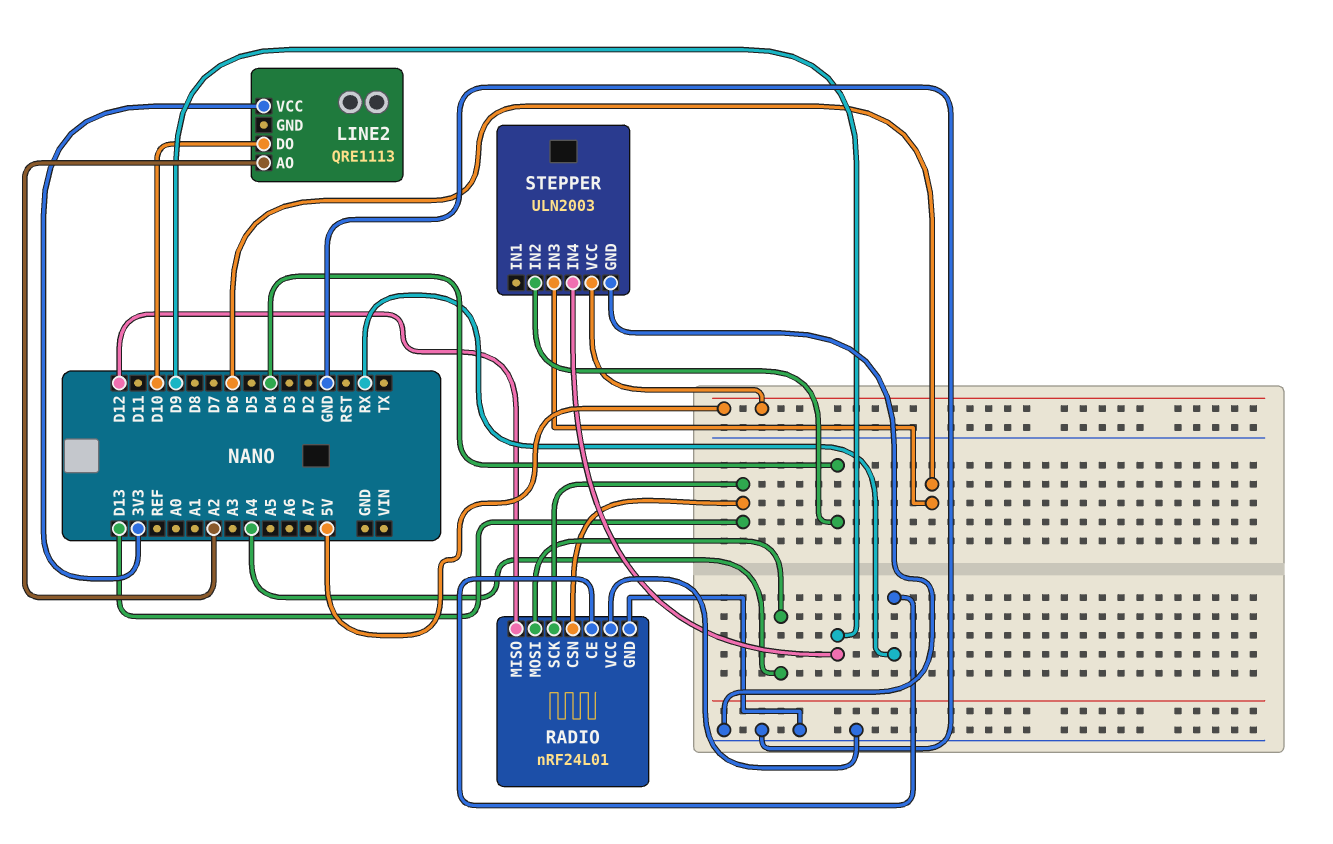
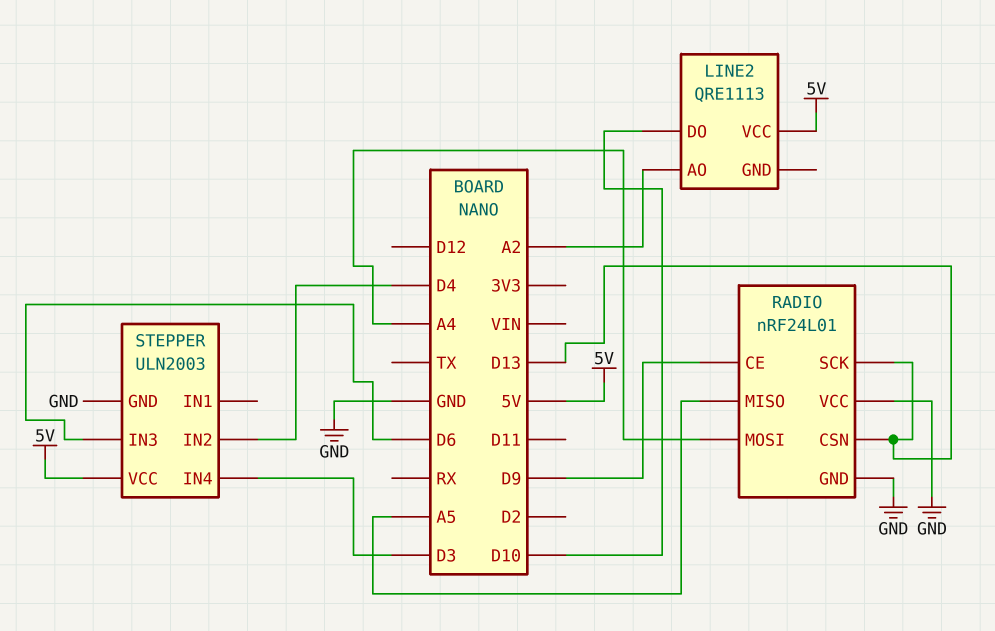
LINE2 pin VCC: 3V3 -> 5V
RADIO pin CE: RX -> D9
RADIO pin MISO: D12 -> A5
STEPPER pin IN4: D9 -> D3

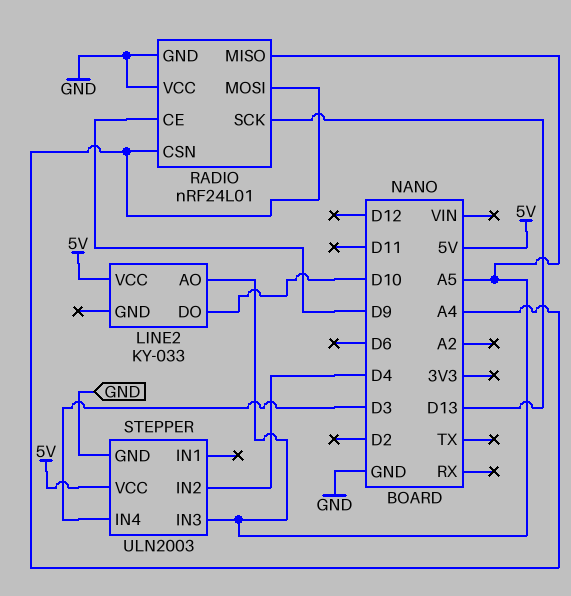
LINE2: QRE1113 -> KY-033
LINE2 pin AO: A2 -> A5
RADIO pin CSN: D13 -> A4
STEPPER pin IN3: D6 -> A5

